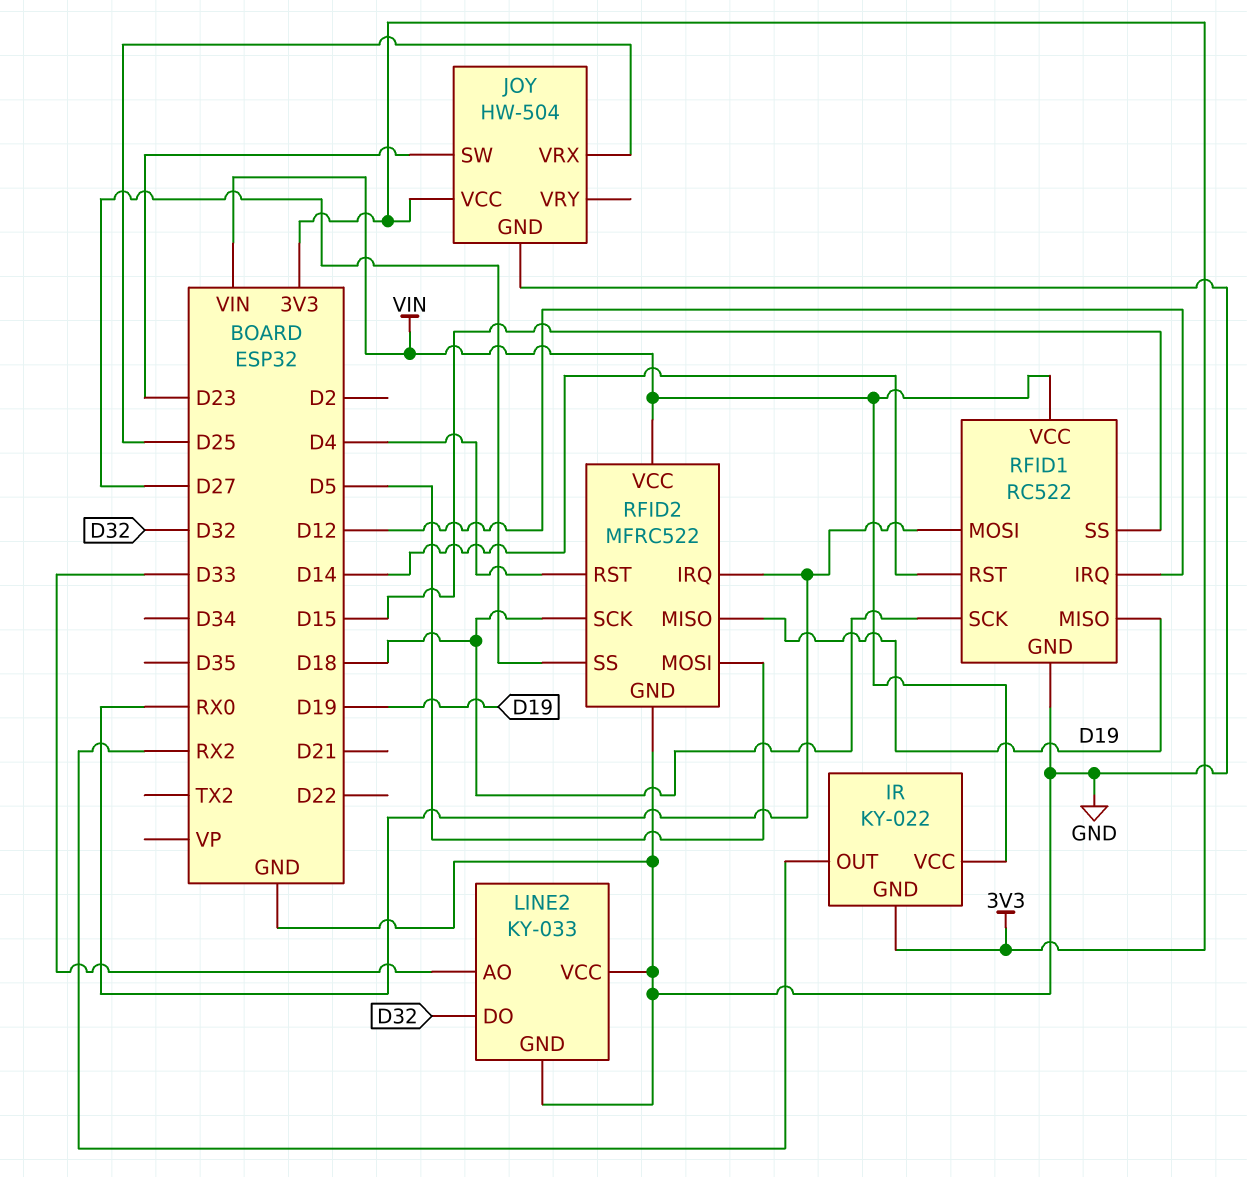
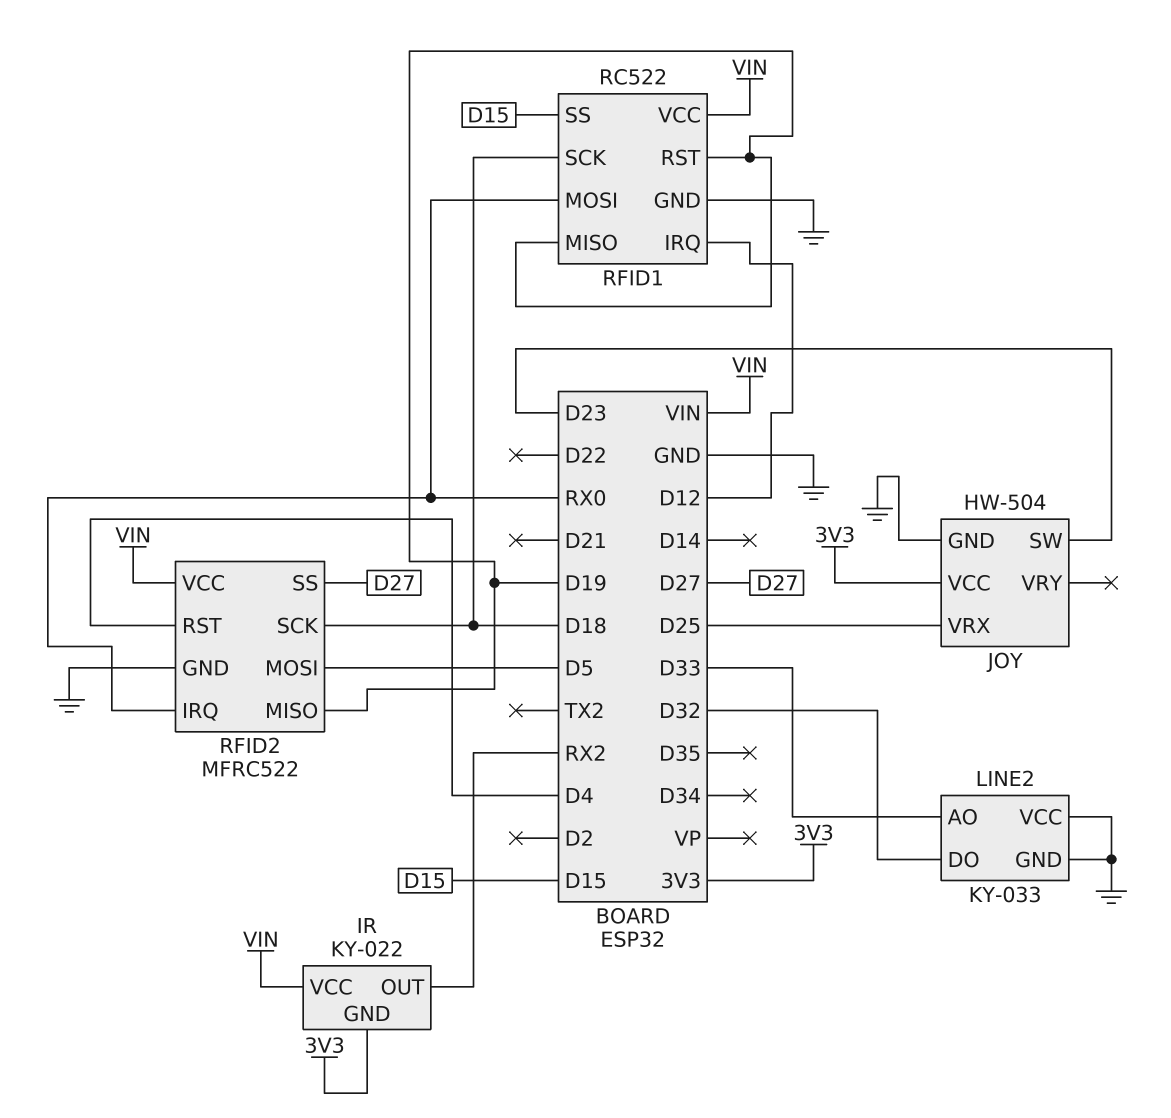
RFID1 pin RST: D14 -> D19

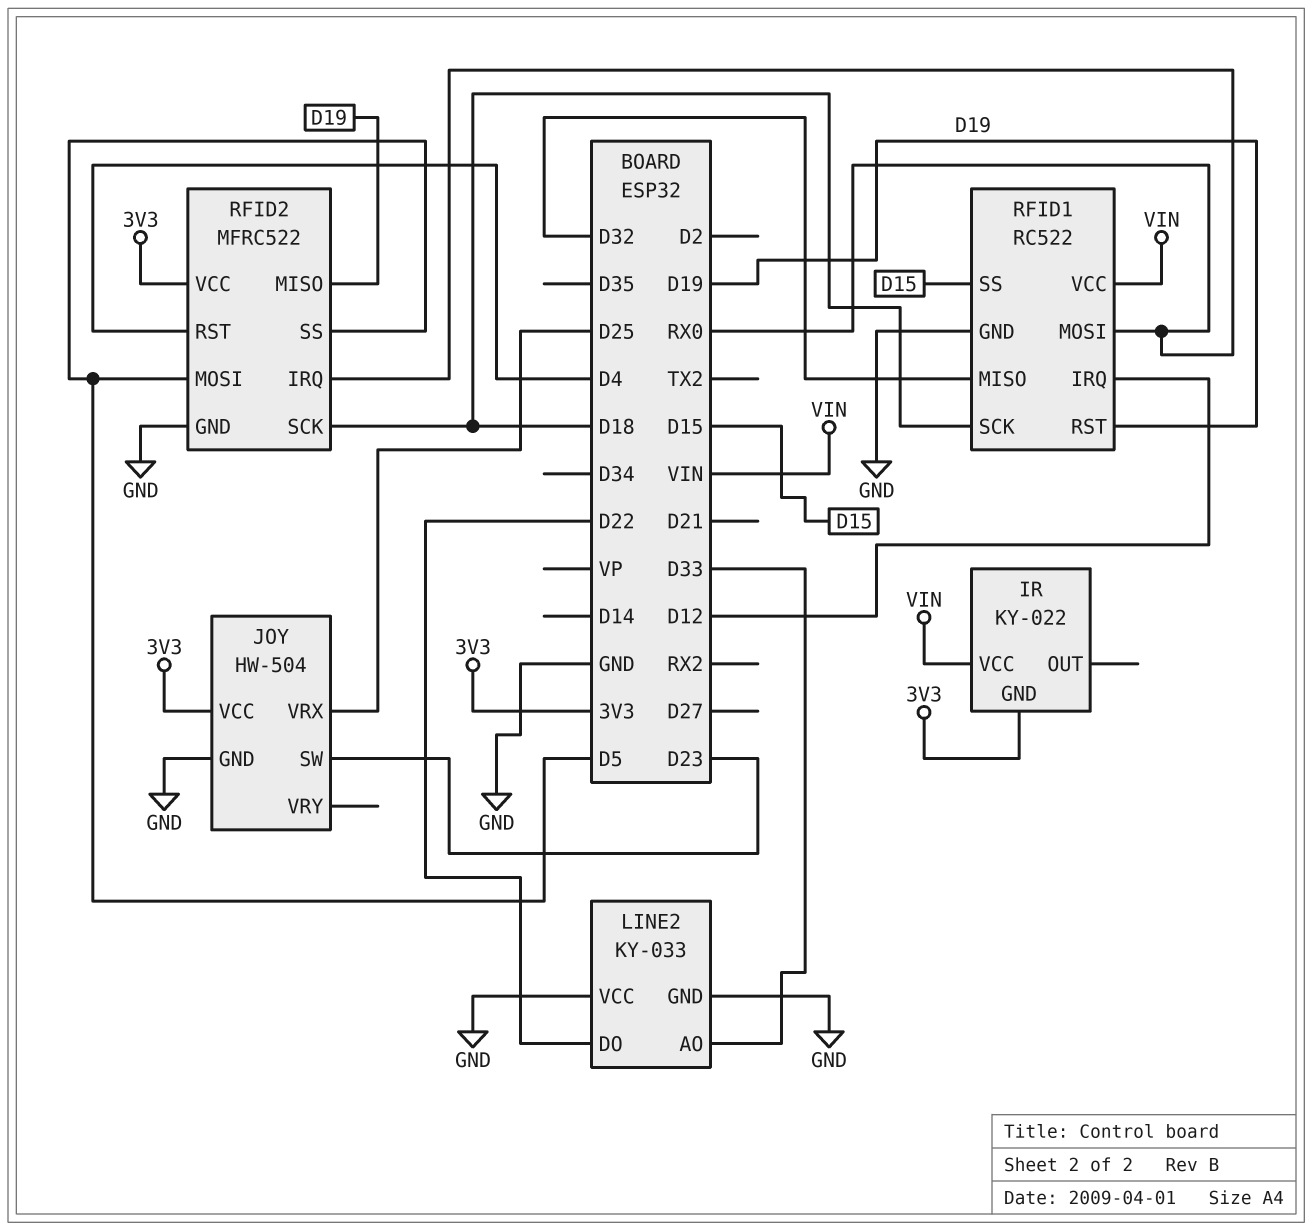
IR pin OUT: RX2 -> none
LINE2 pin DO: D32 -> D22
RFID1 pin MISO: D19 -> D32
RFID2 pin SS: D27 -> D5
RFID2 pin VCC: VIN -> 3V3

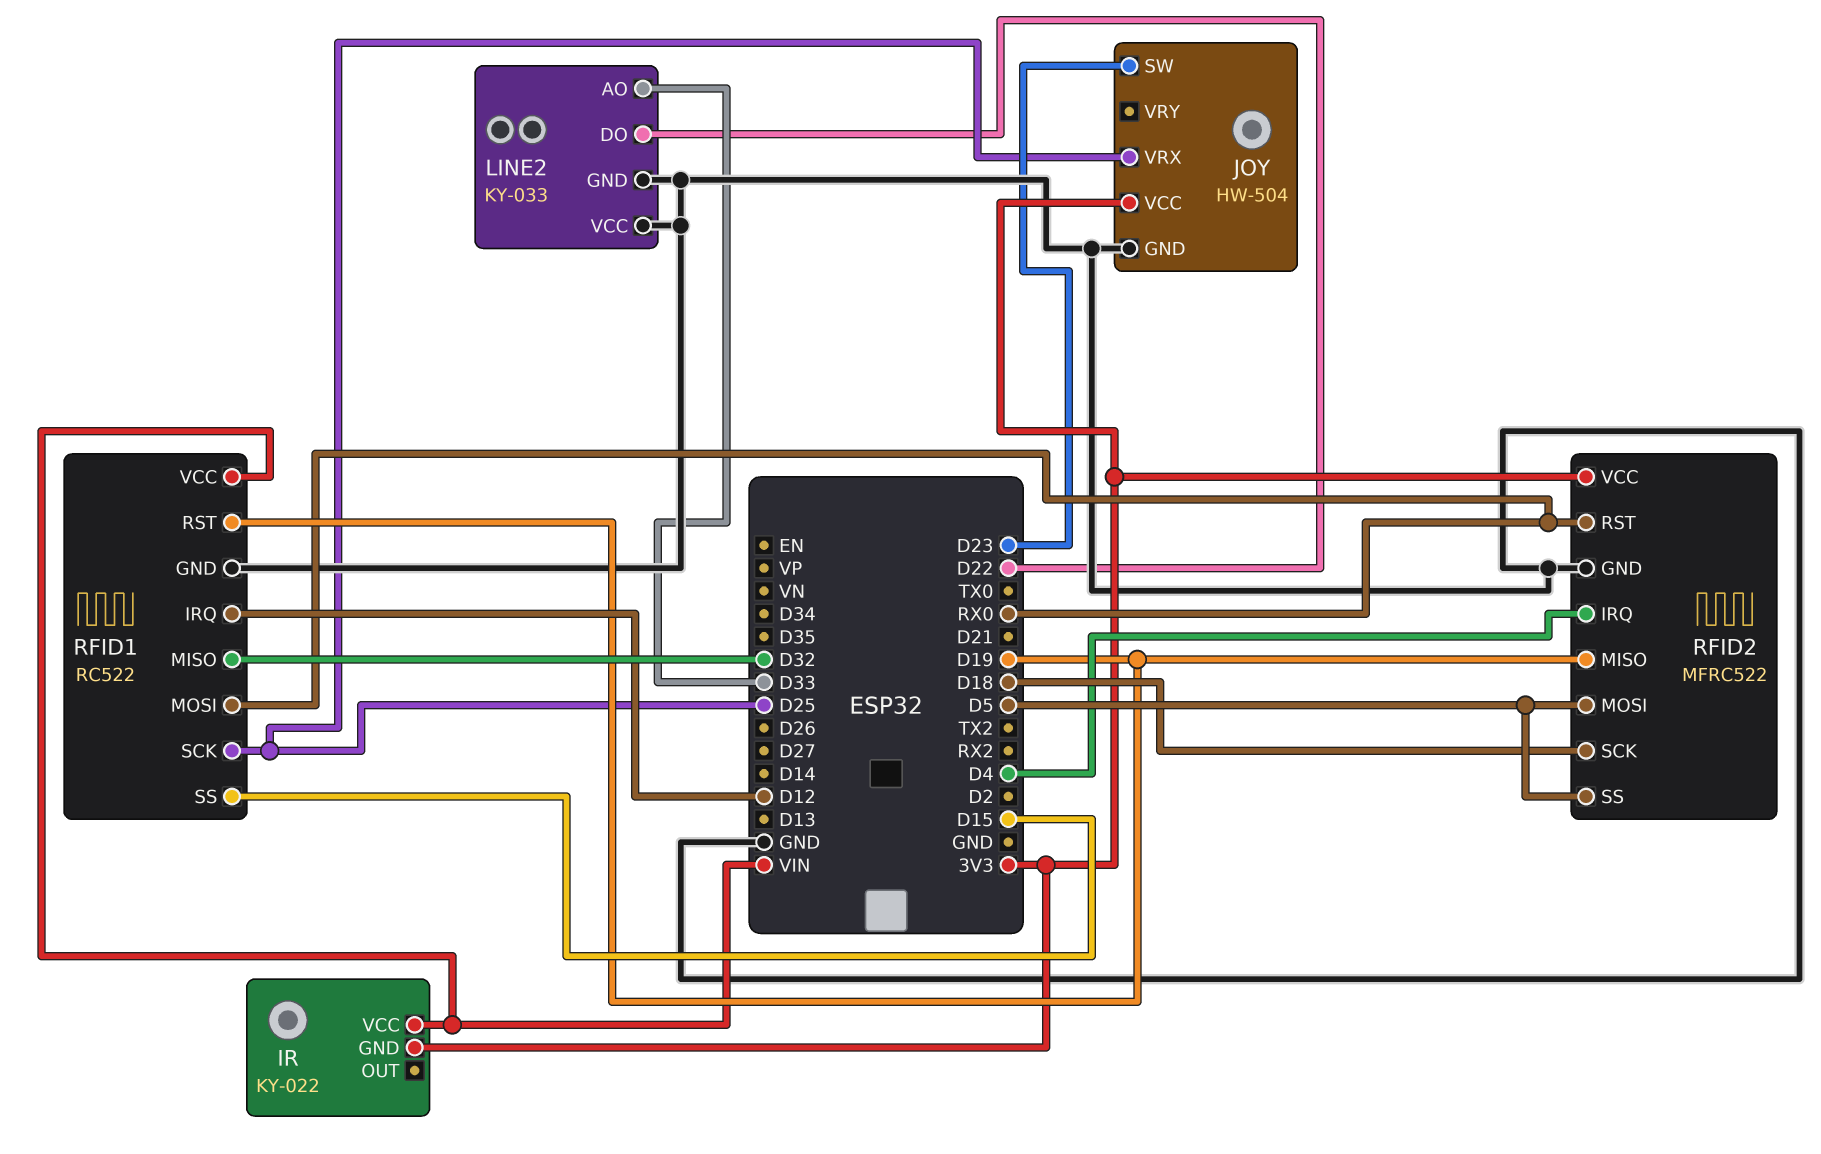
RFID1 pin SCK: D18 -> D25
RFID2 pin IRQ: RX0 -> D4
RFID2 pin RST: D4 -> RX0

